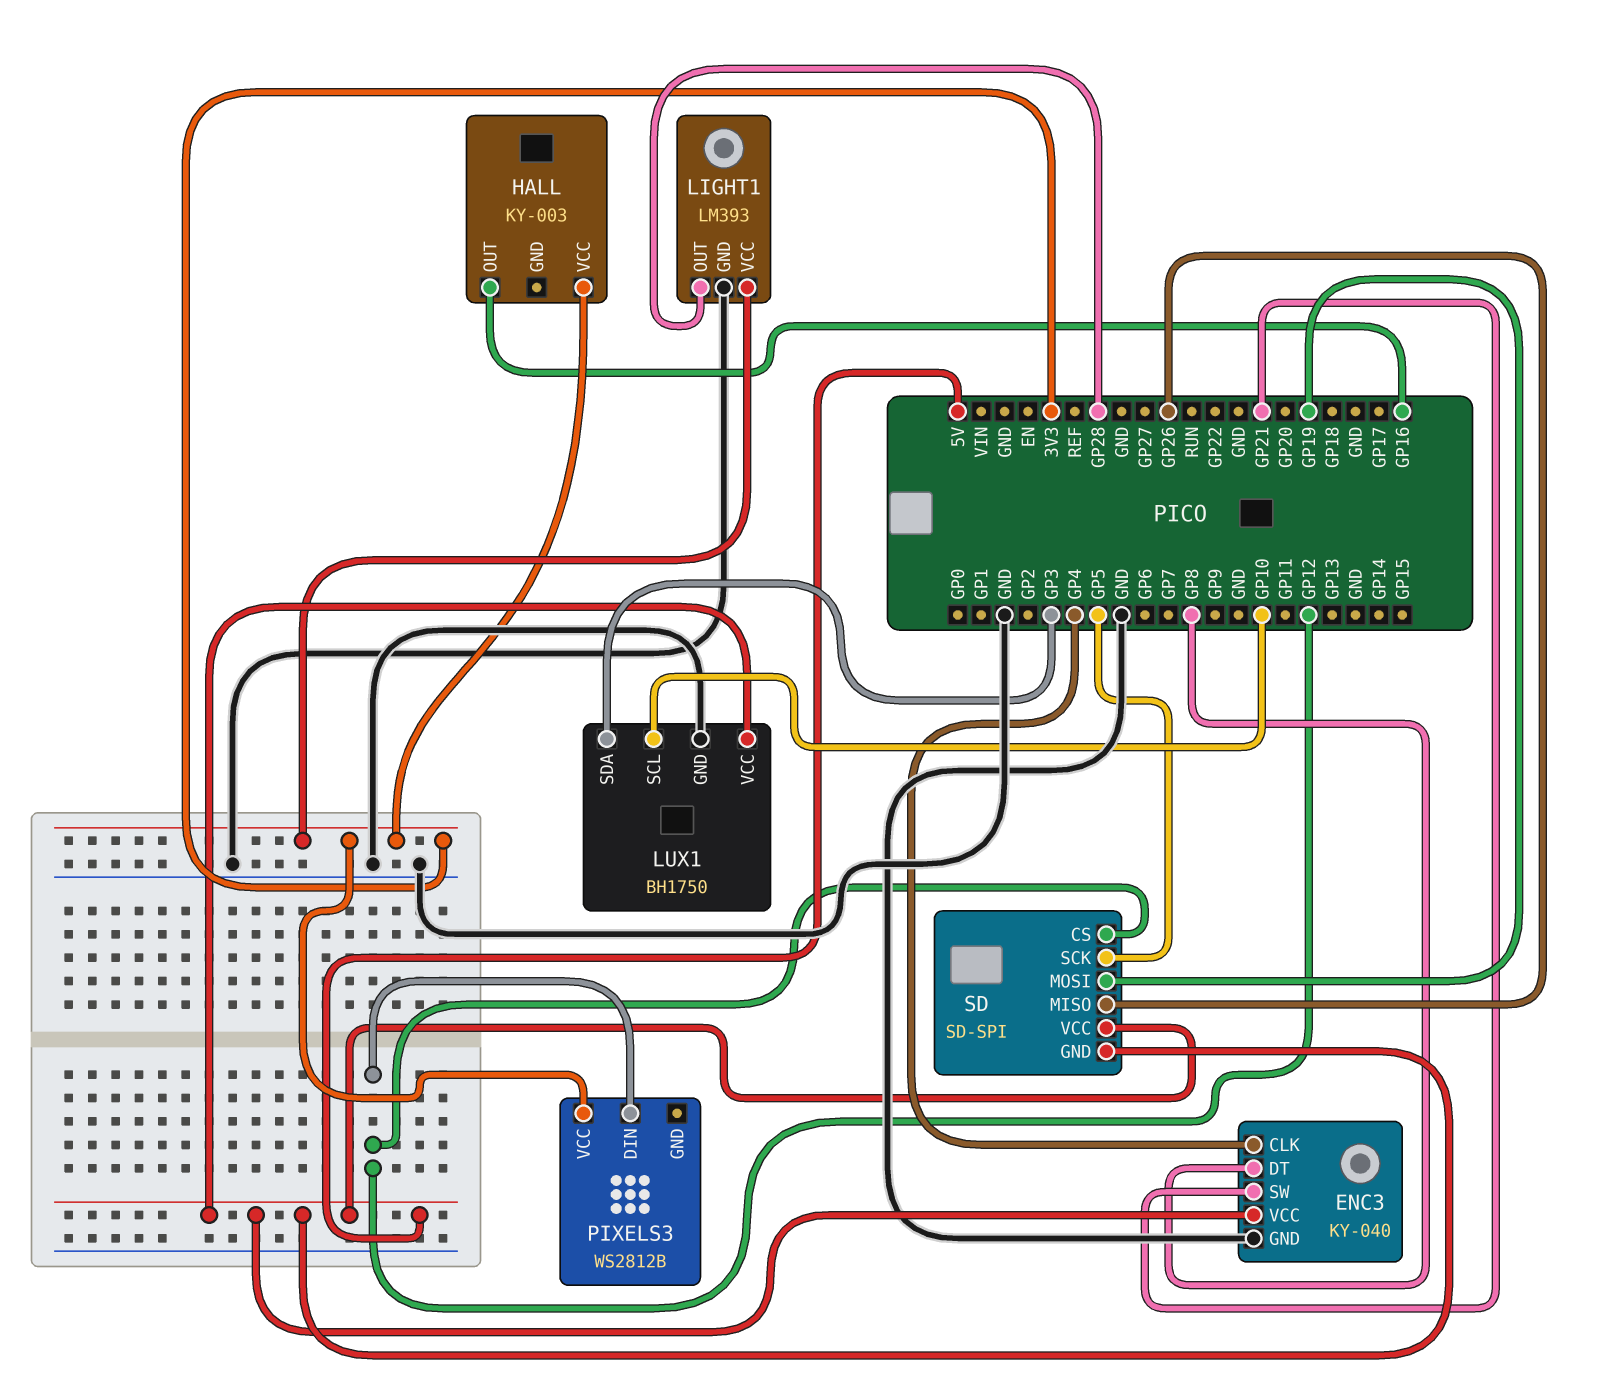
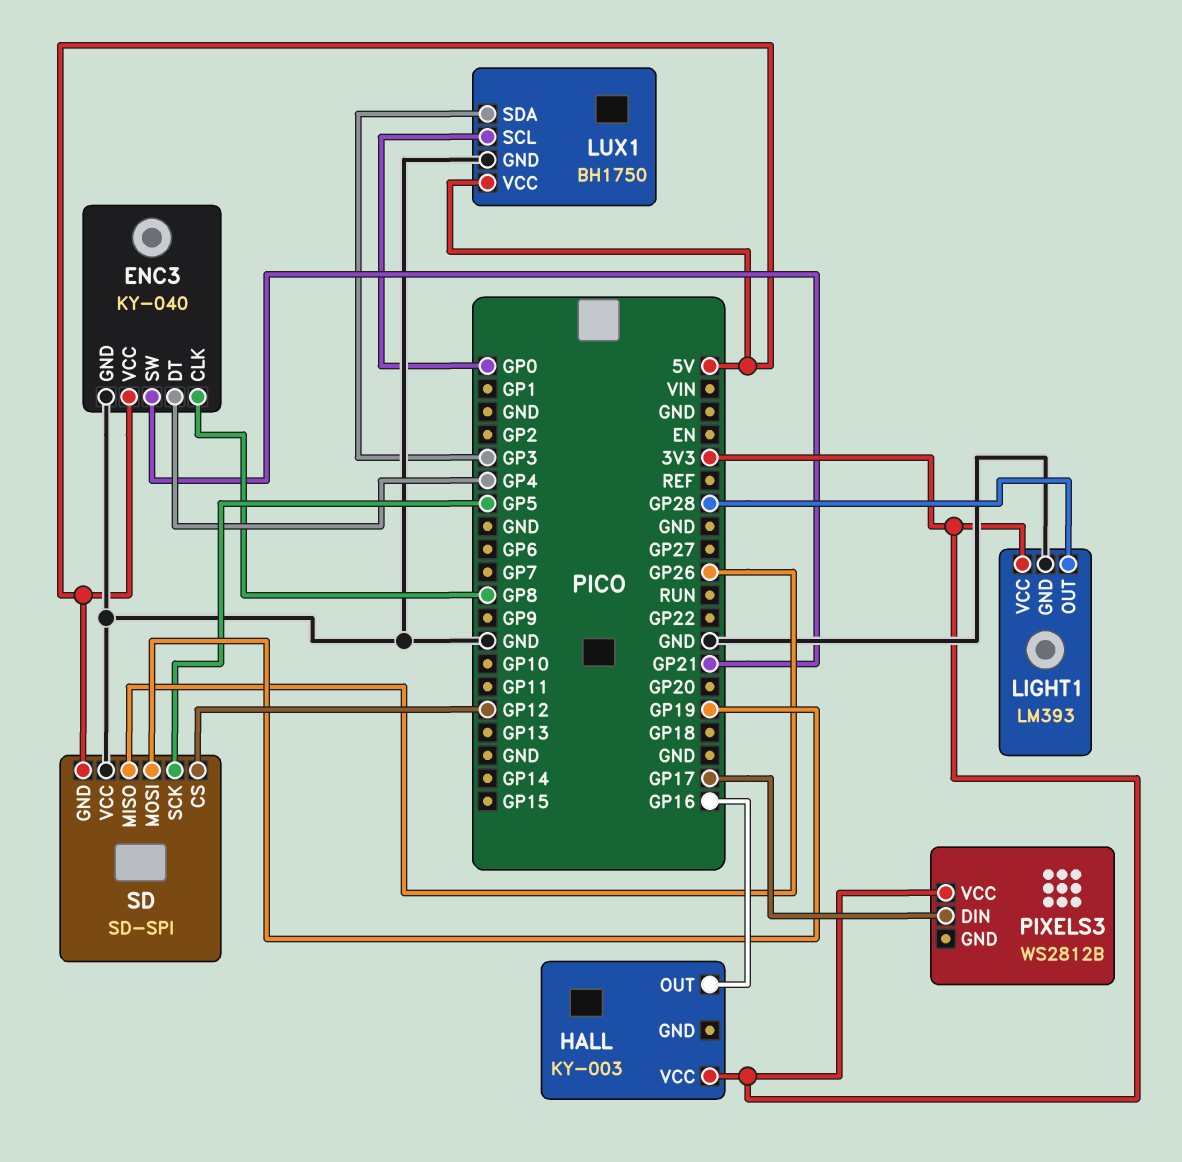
ENC3 pin CLK: GP4 -> GP8
ENC3 pin DT: GP8 -> GP4
LUX1 pin SCL: GP10 -> GP0
PIXELS3 pin DIN: GP12 -> GP17
SD pin VCC: 5V -> GND

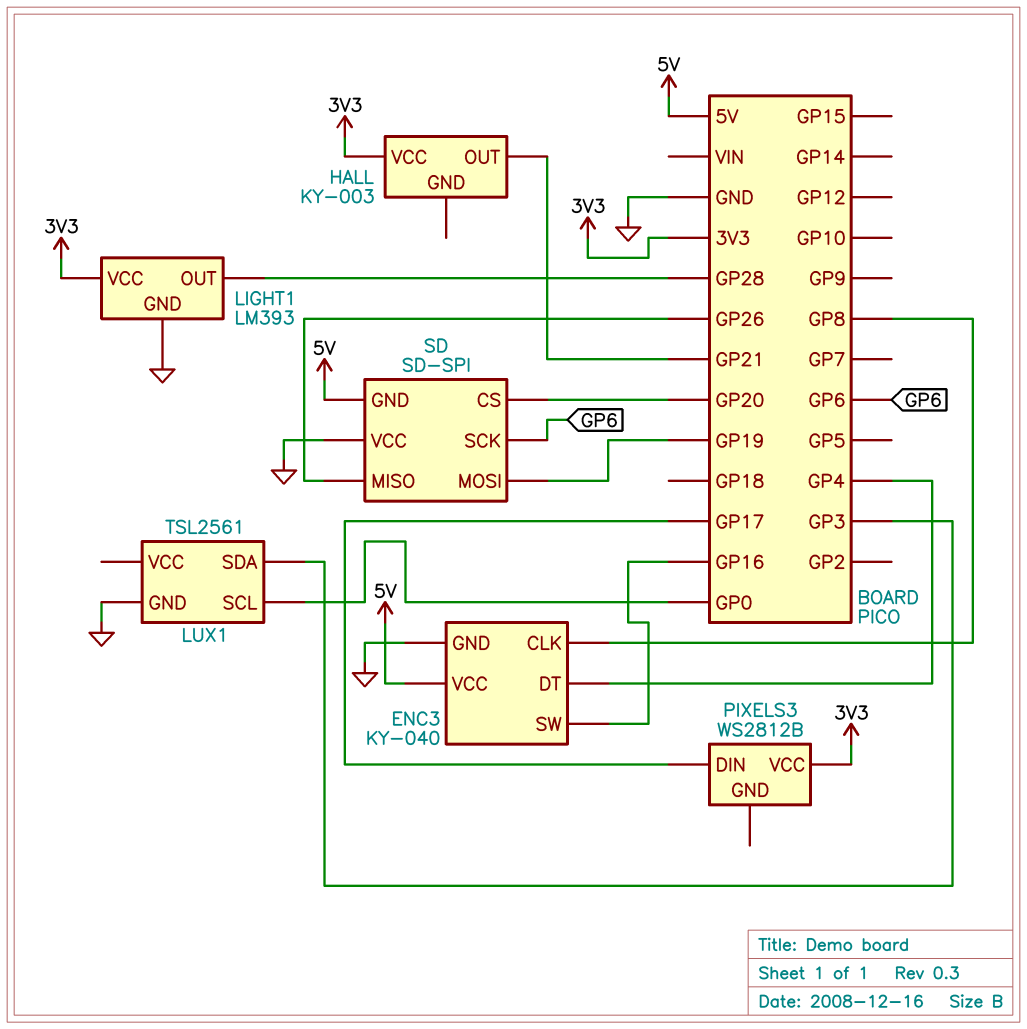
ENC3 pin SW: GP21 -> GP16
HALL pin OUT: GP16 -> GP21
LUX1: BH1750 -> TSL2561
LUX1 pin VCC: 5V -> none
SD pin CS: GP12 -> GP20
SD pin SCK: GP5 -> GP6

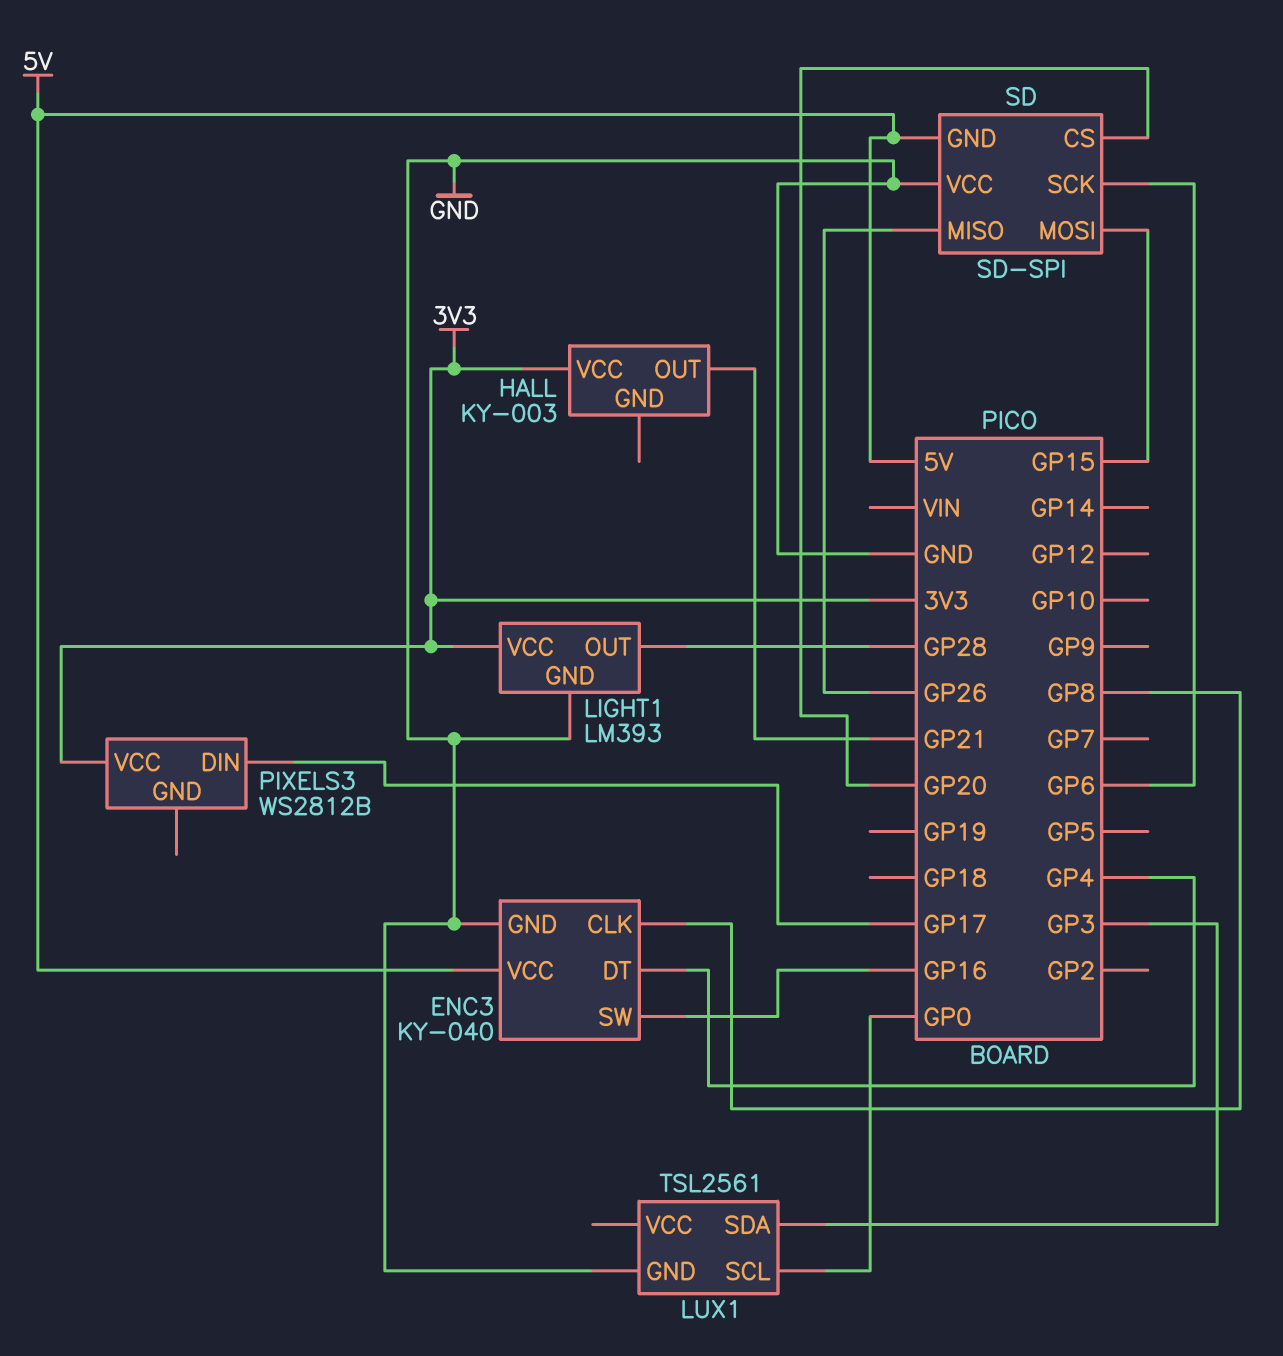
SD pin MOSI: GP19 -> GP15

